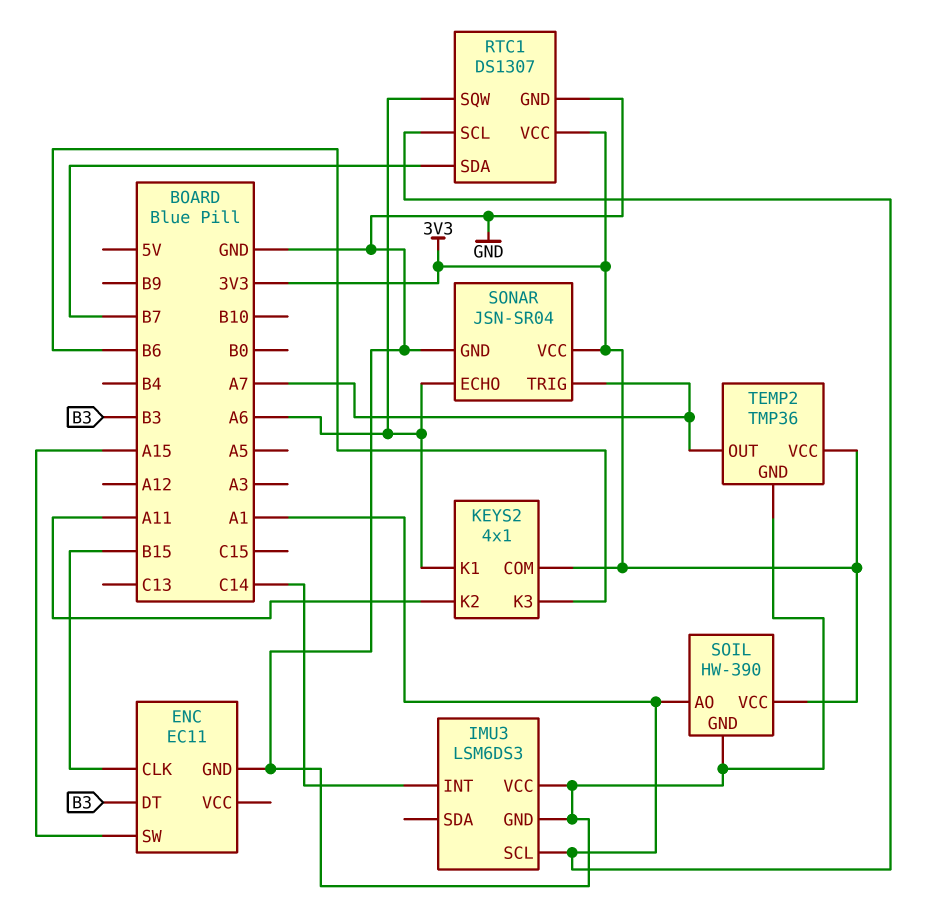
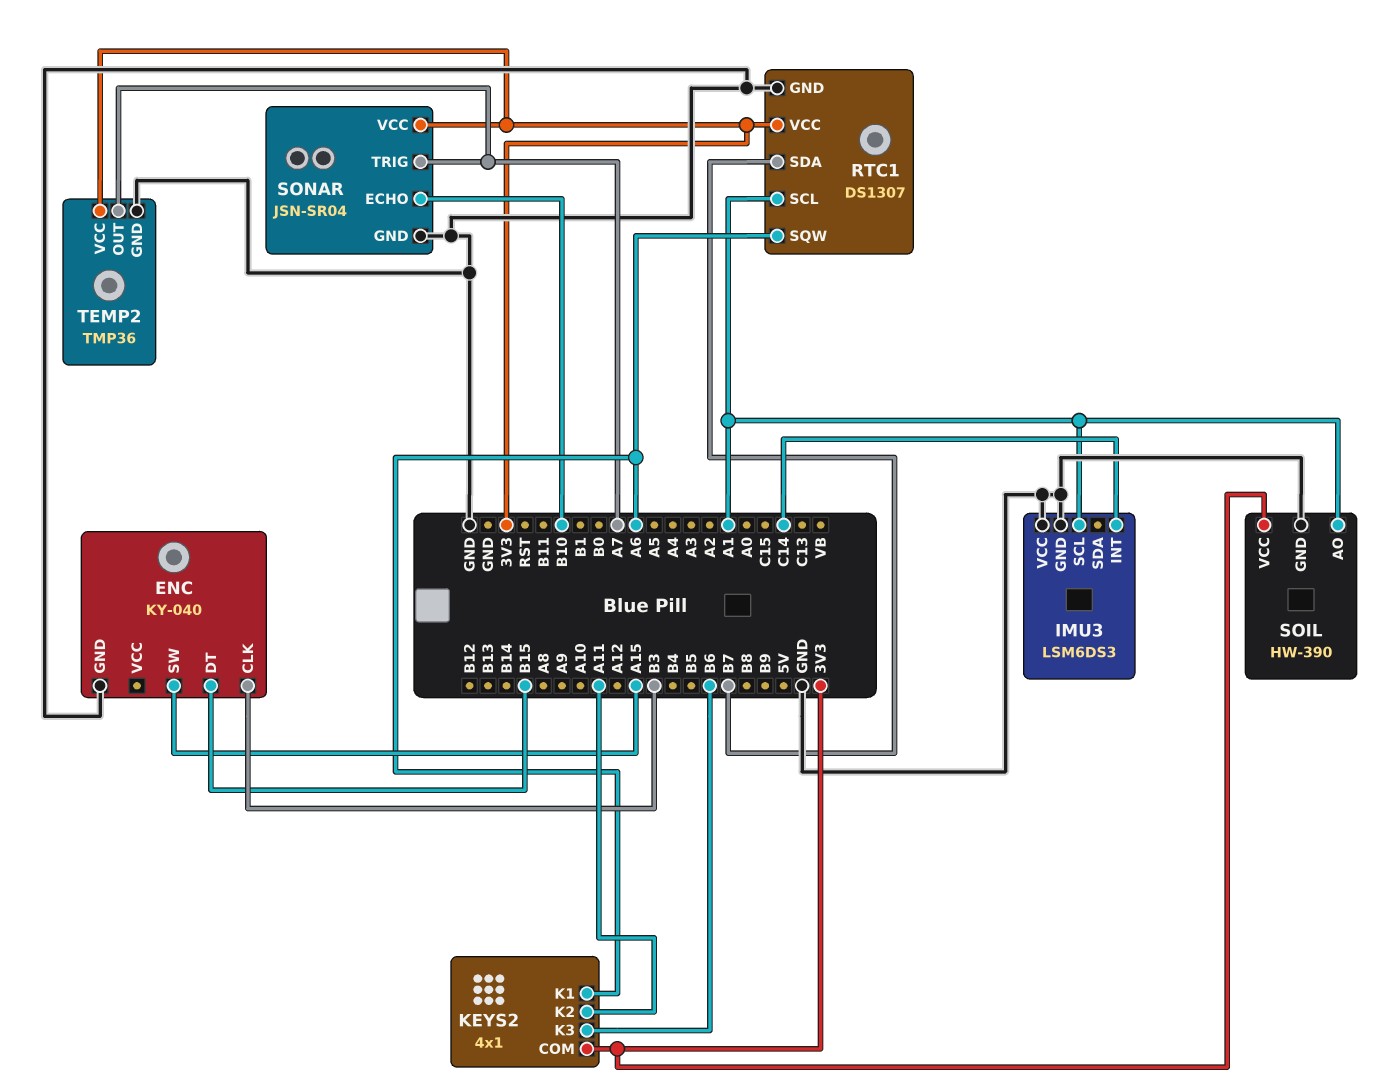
ENC: EC11 -> KY-040
ENC pin CLK: B15 -> B3
ENC pin DT: B3 -> B15
SONAR pin ECHO: A6 -> B10

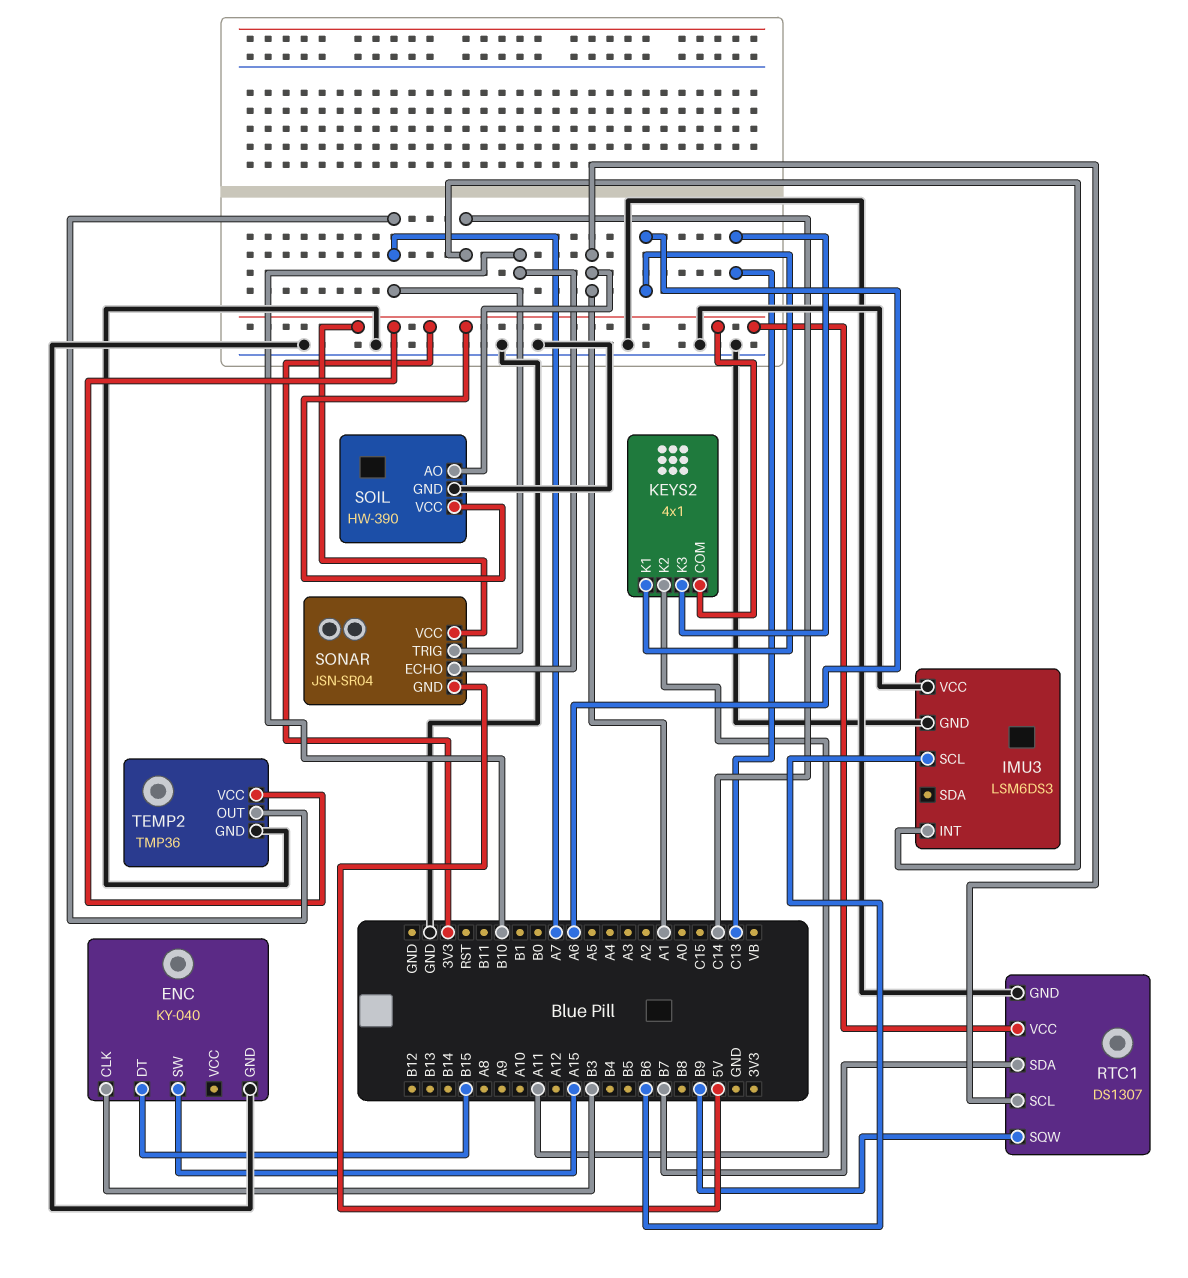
IMU3 pin SCL: A1 -> B6
KEYS2 pin K3: B6 -> C13
RTC1 pin SQW: A6 -> B9
SONAR pin GND: GND -> 5V

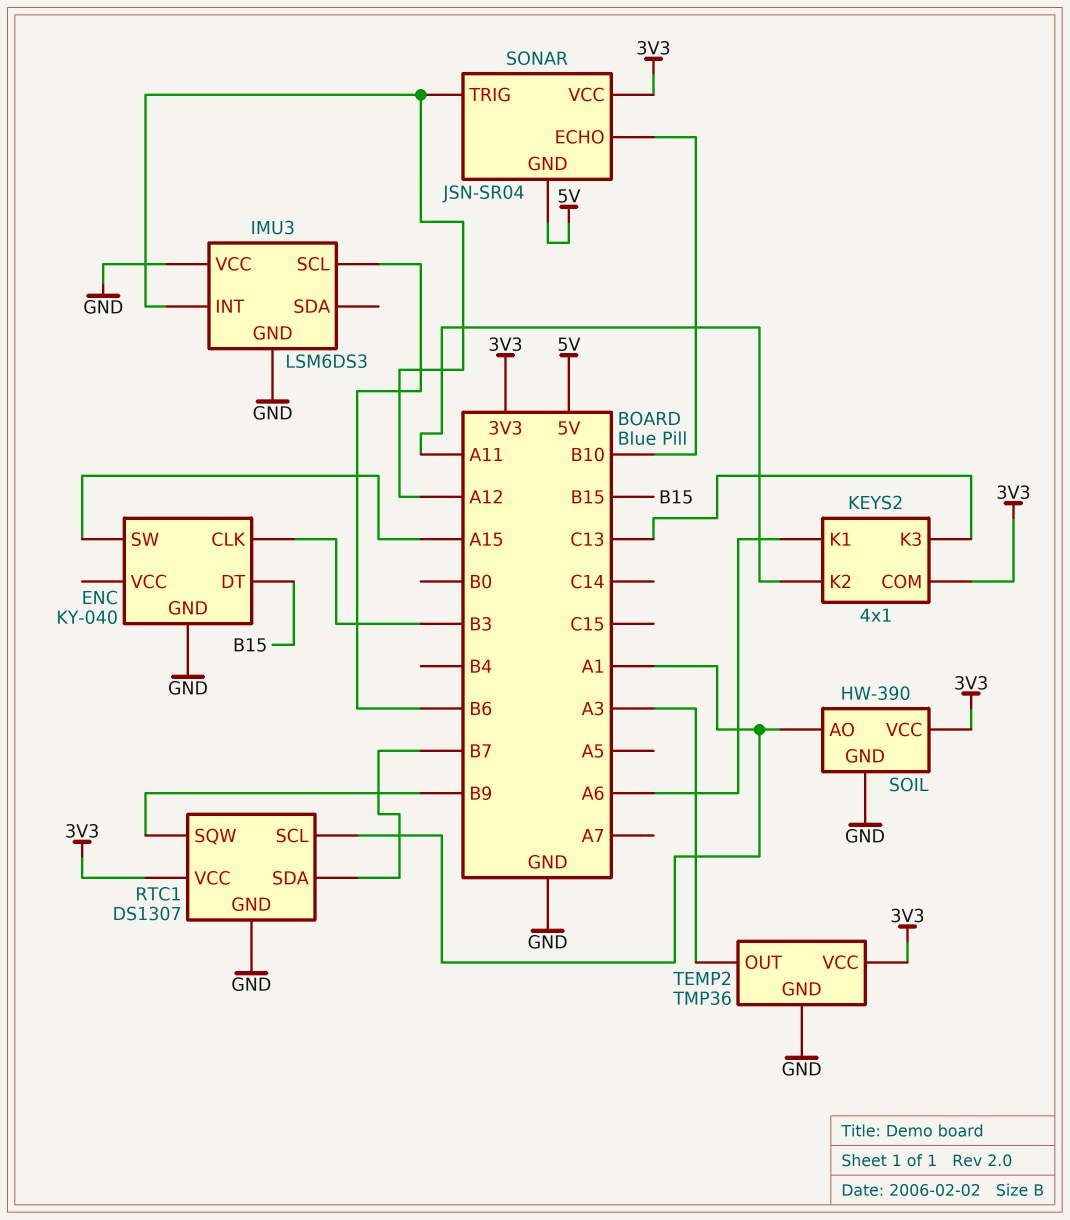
IMU3 pin INT: C14 -> A12
SONAR pin TRIG: A7 -> A12
TEMP2 pin OUT: A7 -> A3

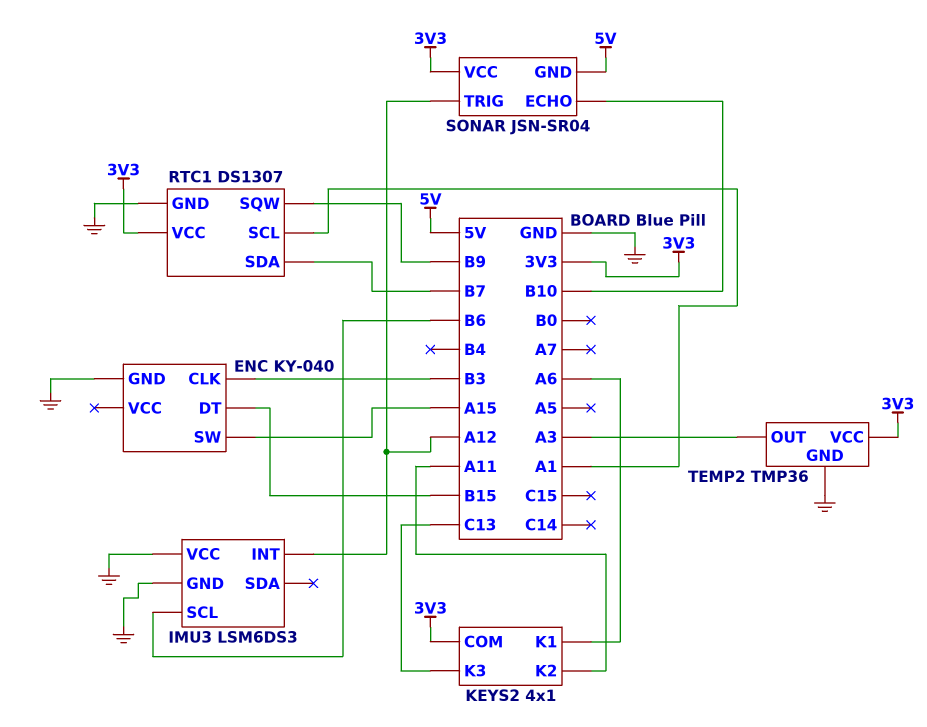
SOIL: HW-390 -> none
SOIL pin AO: A1 -> none
SOIL pin GND: GND -> none
SOIL pin VCC: 3V3 -> none

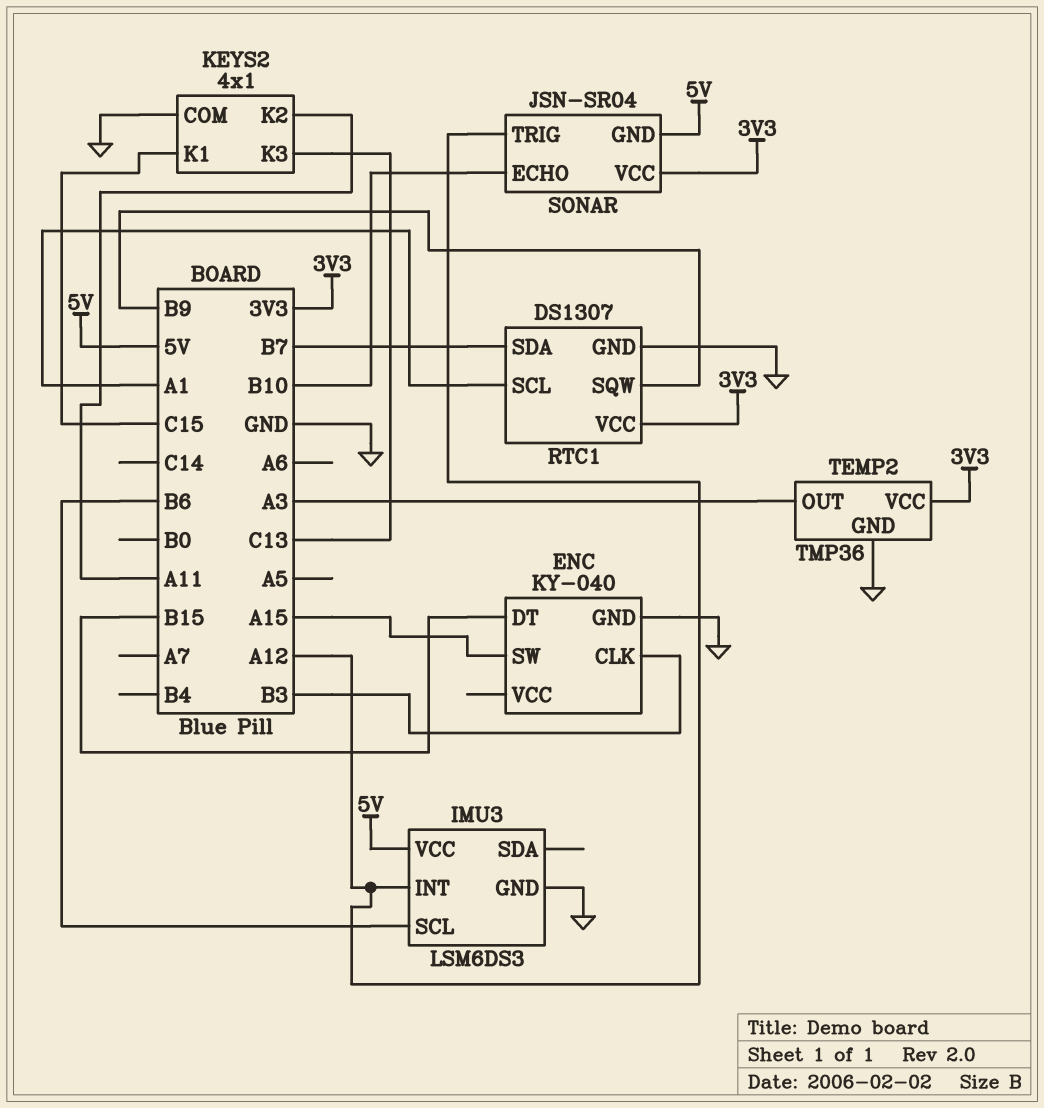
IMU3 pin VCC: GND -> 5V
KEYS2 pin COM: 3V3 -> GND
KEYS2 pin K1: A6 -> C15

